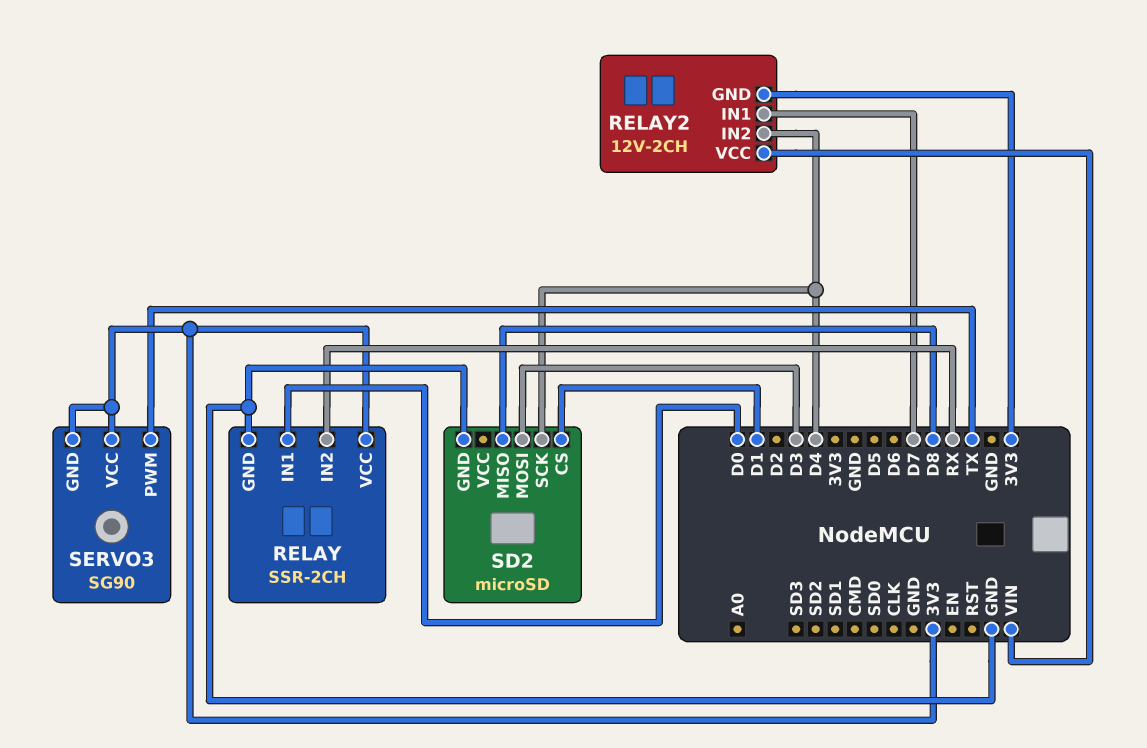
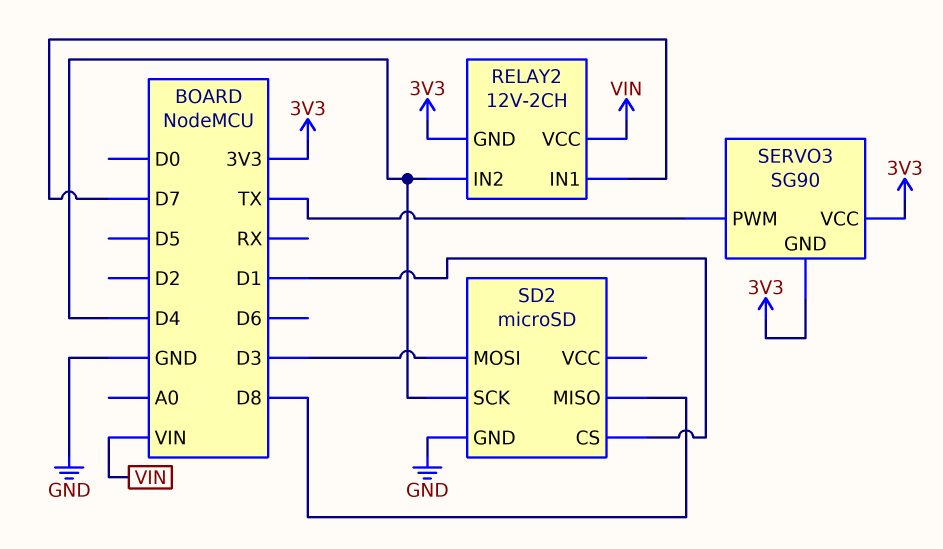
RELAY: SSR-2CH -> none
RELAY pin GND: GND -> none
RELAY pin IN1: D0 -> none
RELAY pin IN2: RX -> none
RELAY pin VCC: 3V3 -> none

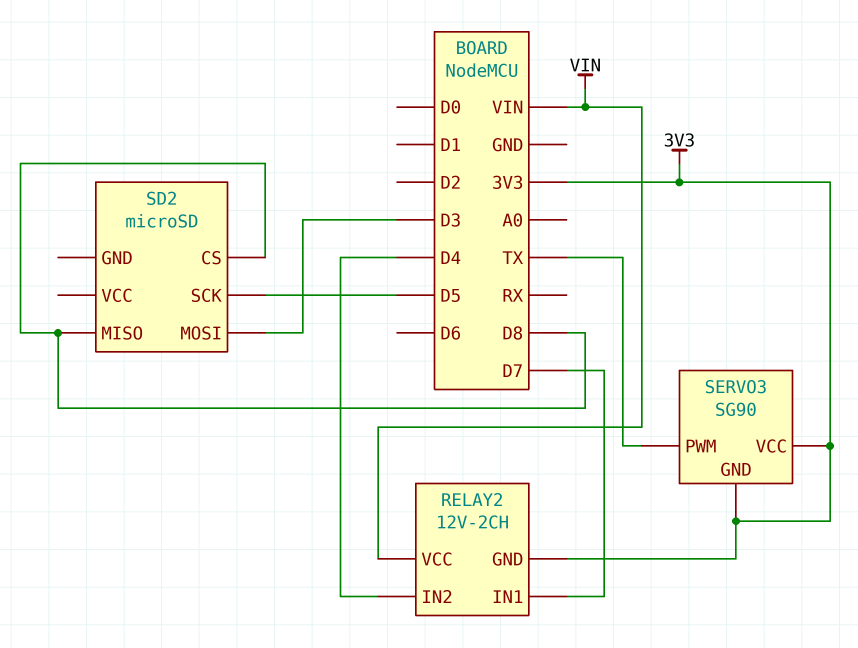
SD2 pin CS: D1 -> D8
SD2 pin GND: GND -> none
SD2 pin SCK: D4 -> D5

